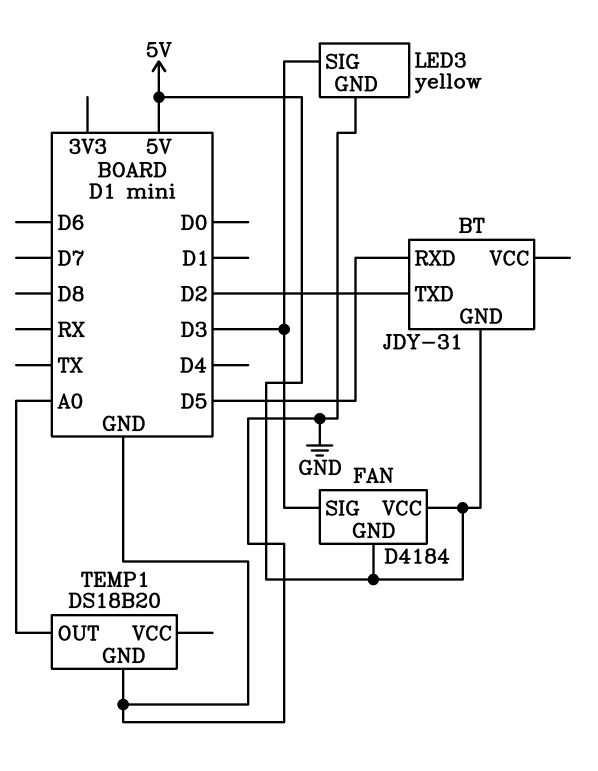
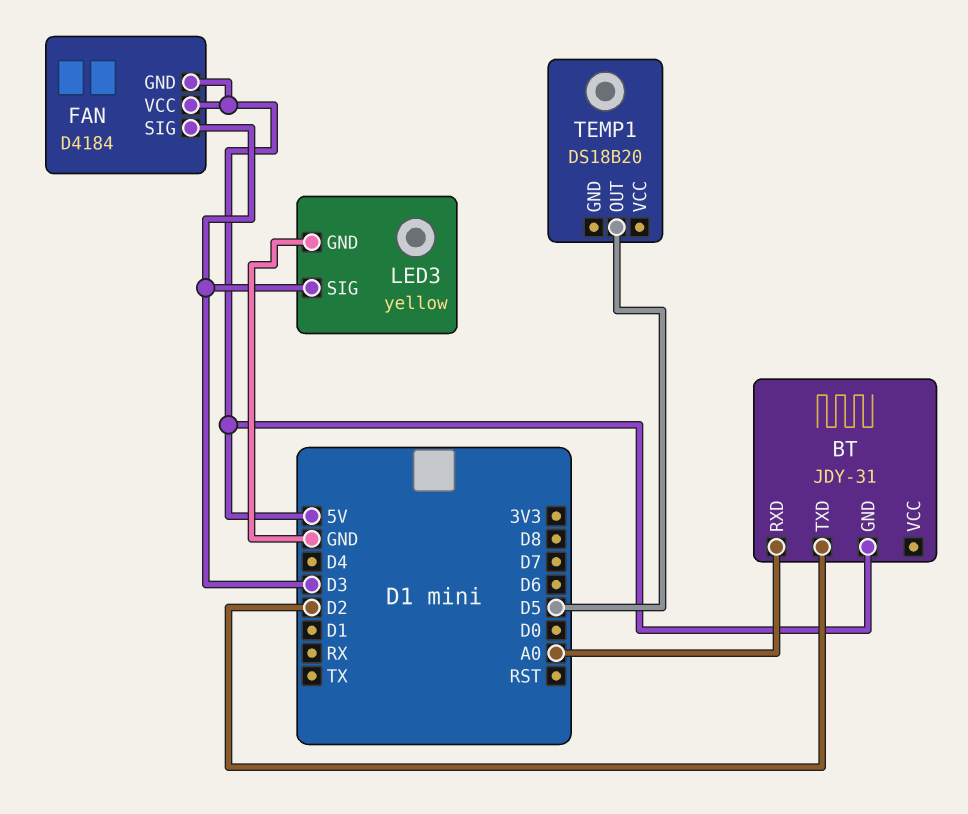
BT pin RXD: D5 -> A0
TEMP1 pin GND: GND -> none
TEMP1 pin OUT: A0 -> D5

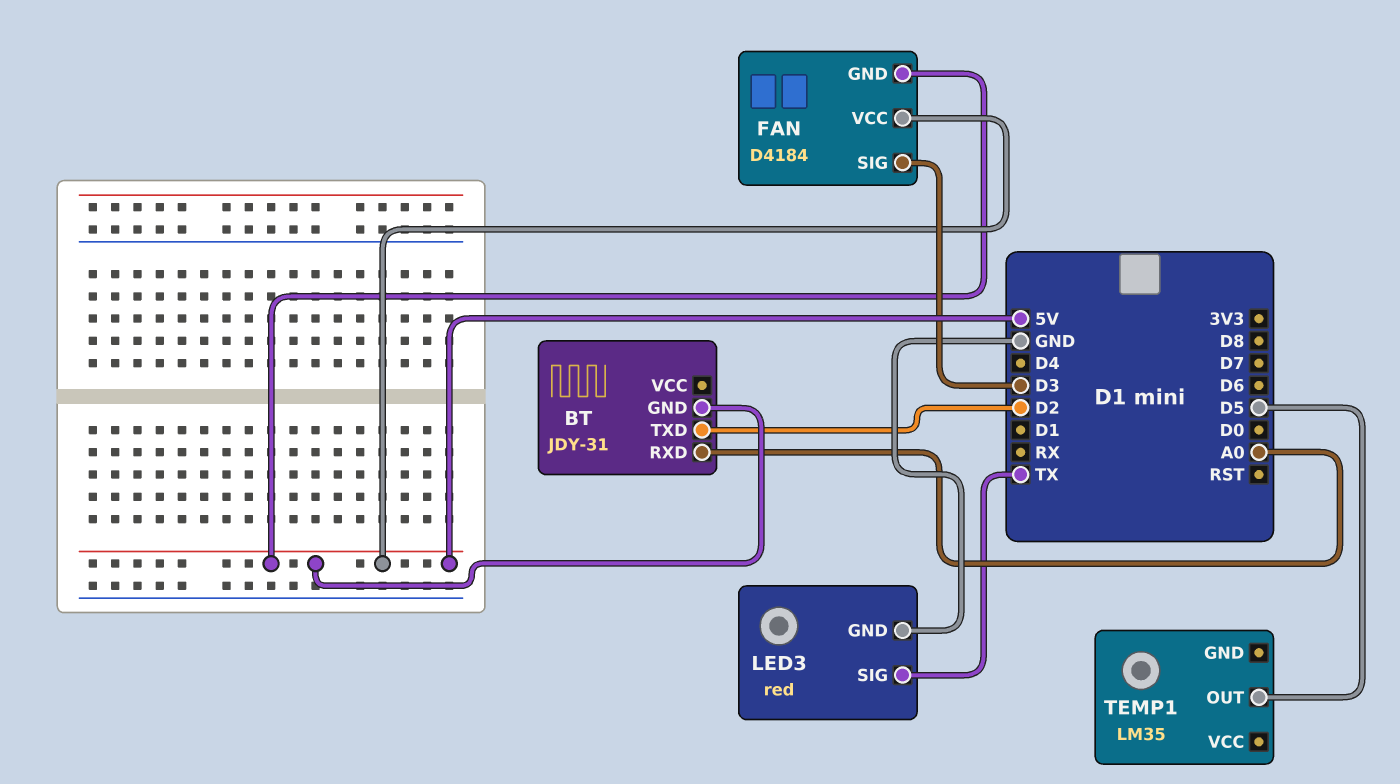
LED3: yellow -> red
LED3 pin SIG: D3 -> TX
TEMP1: DS18B20 -> LM35

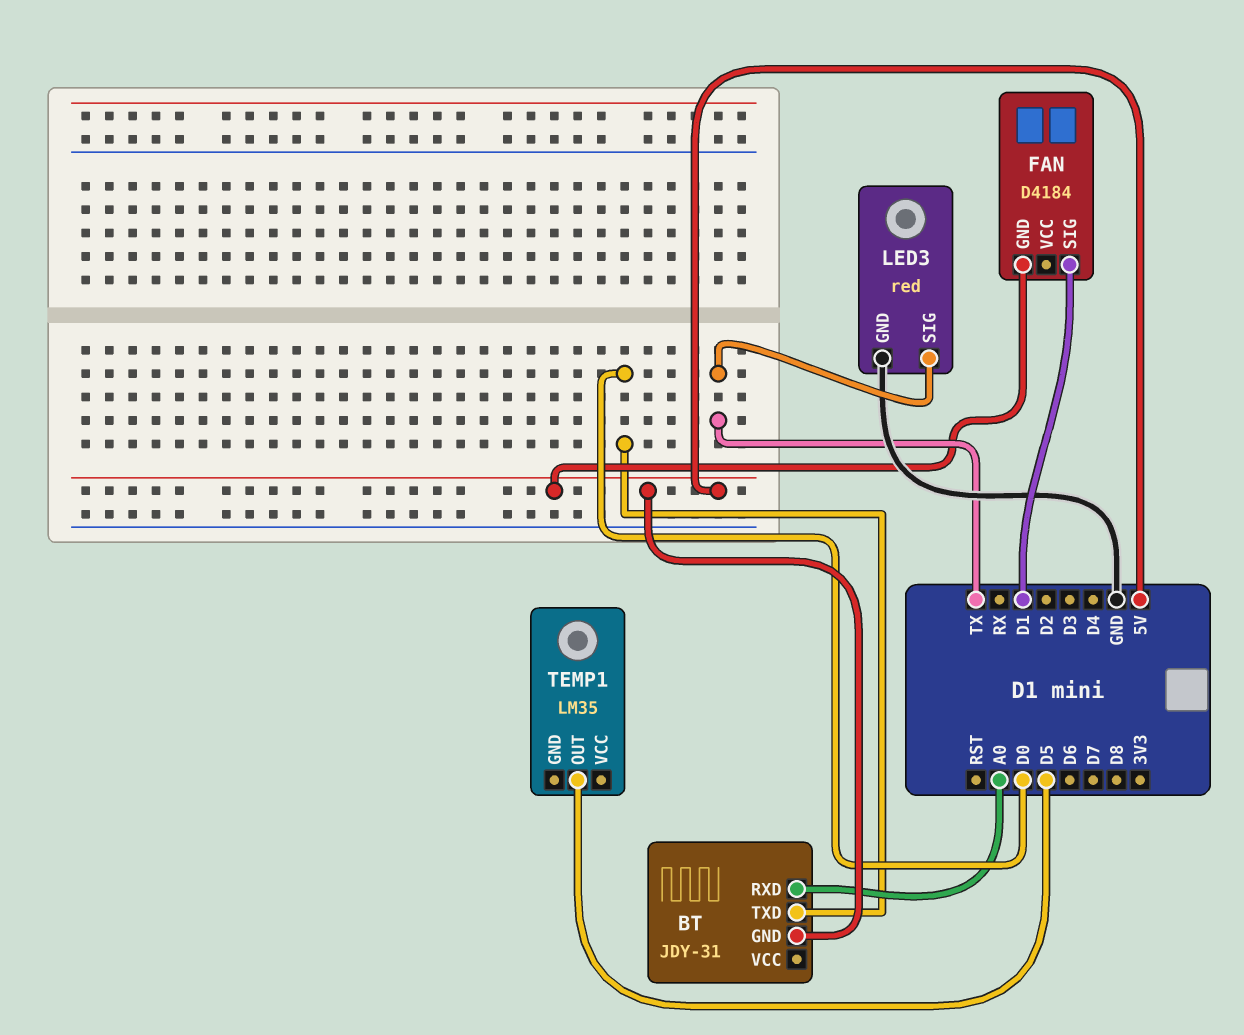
BT pin TXD: D2 -> D0
FAN pin SIG: D3 -> D1
FAN pin VCC: 5V -> none

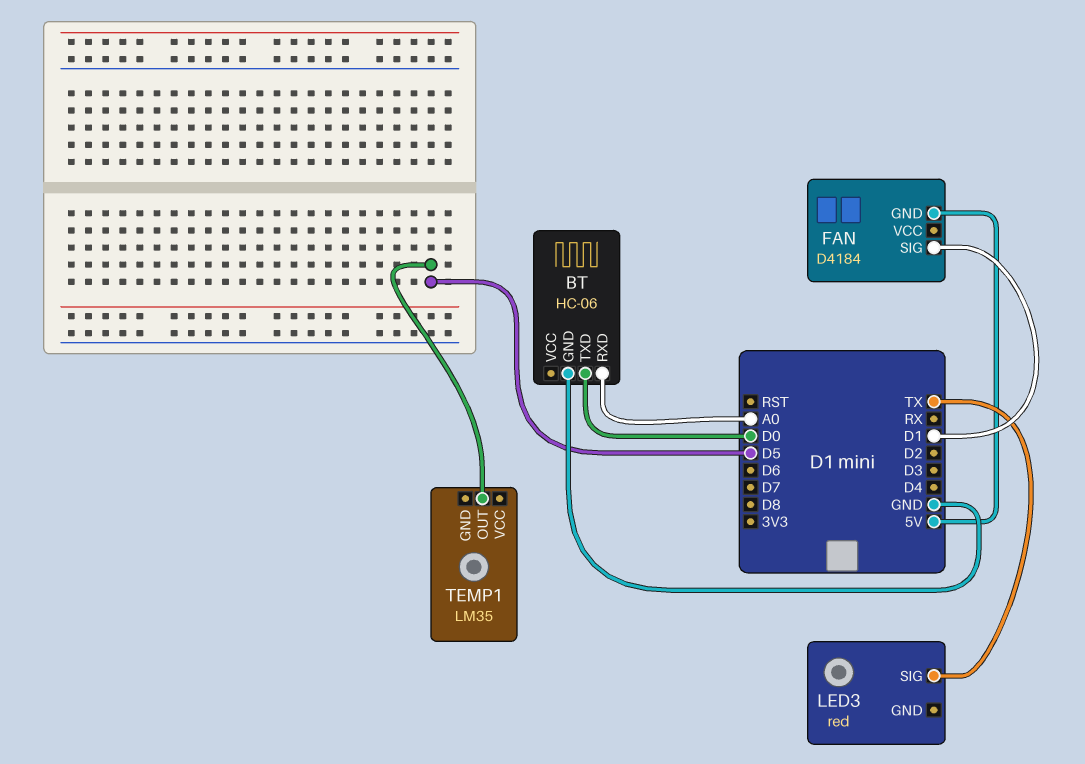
BT: JDY-31 -> HC-06
BT pin GND: 5V -> GND
LED3 pin GND: GND -> none

